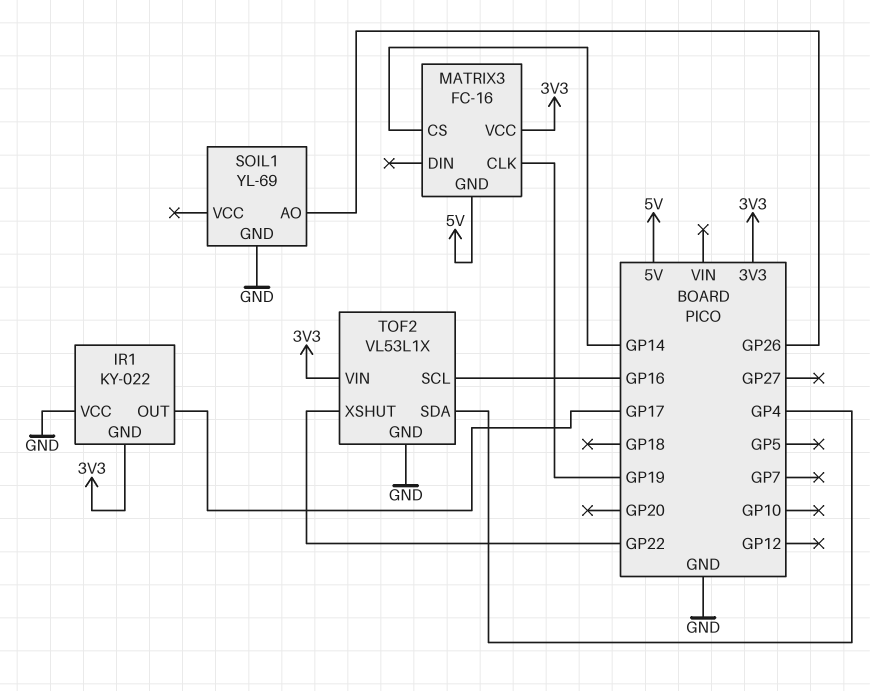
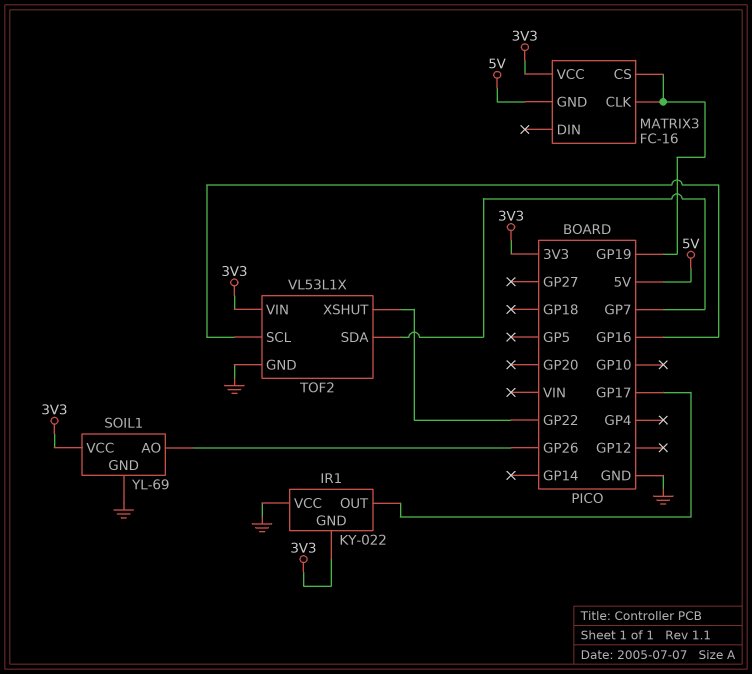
MATRIX3 pin CS: GP14 -> GP19
SOIL1 pin VCC: none -> 3V3
TOF2 pin SDA: GP4 -> GP7

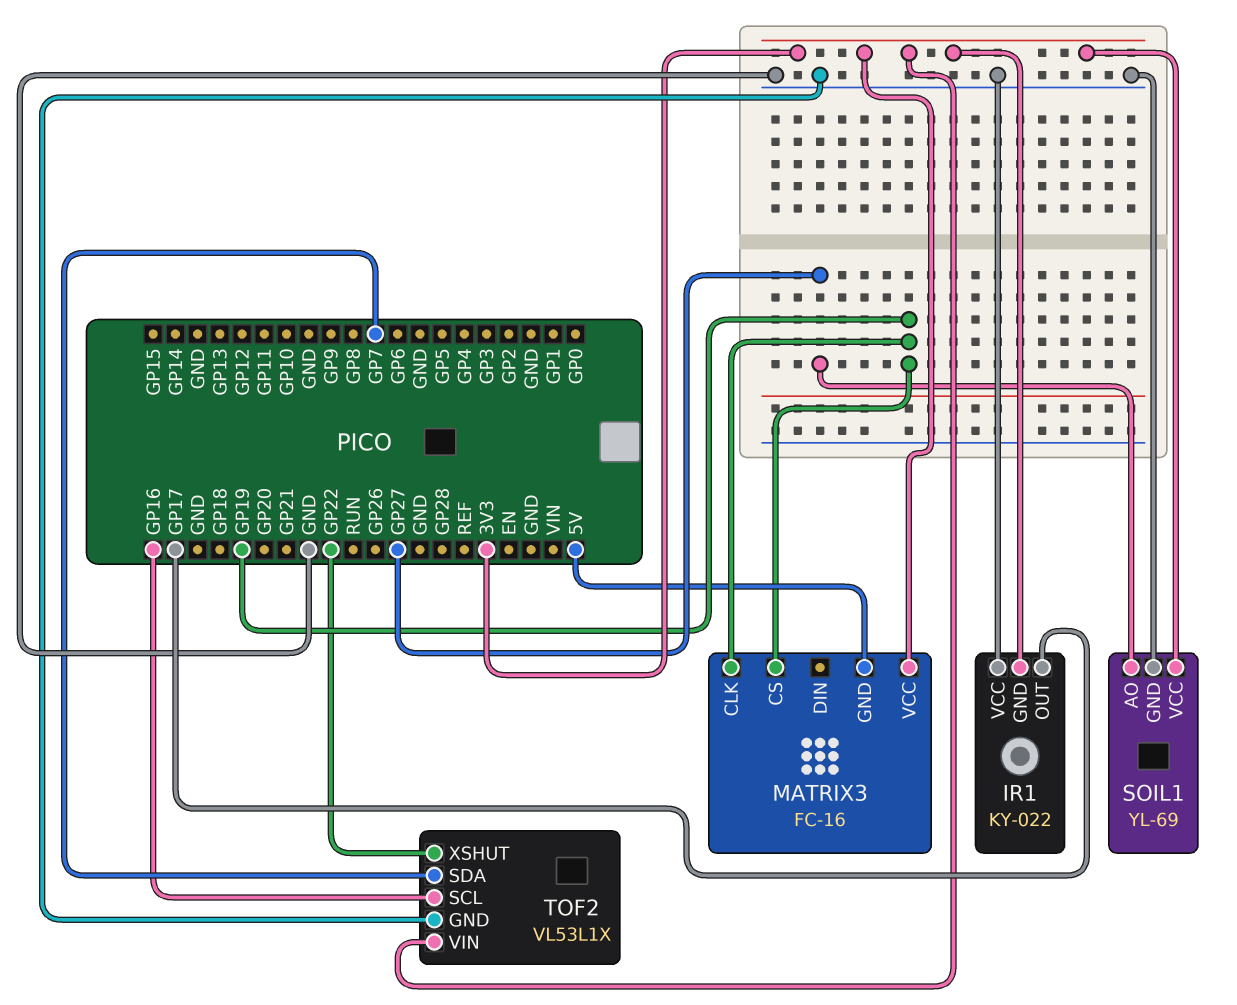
SOIL1 pin AO: GP26 -> GP27

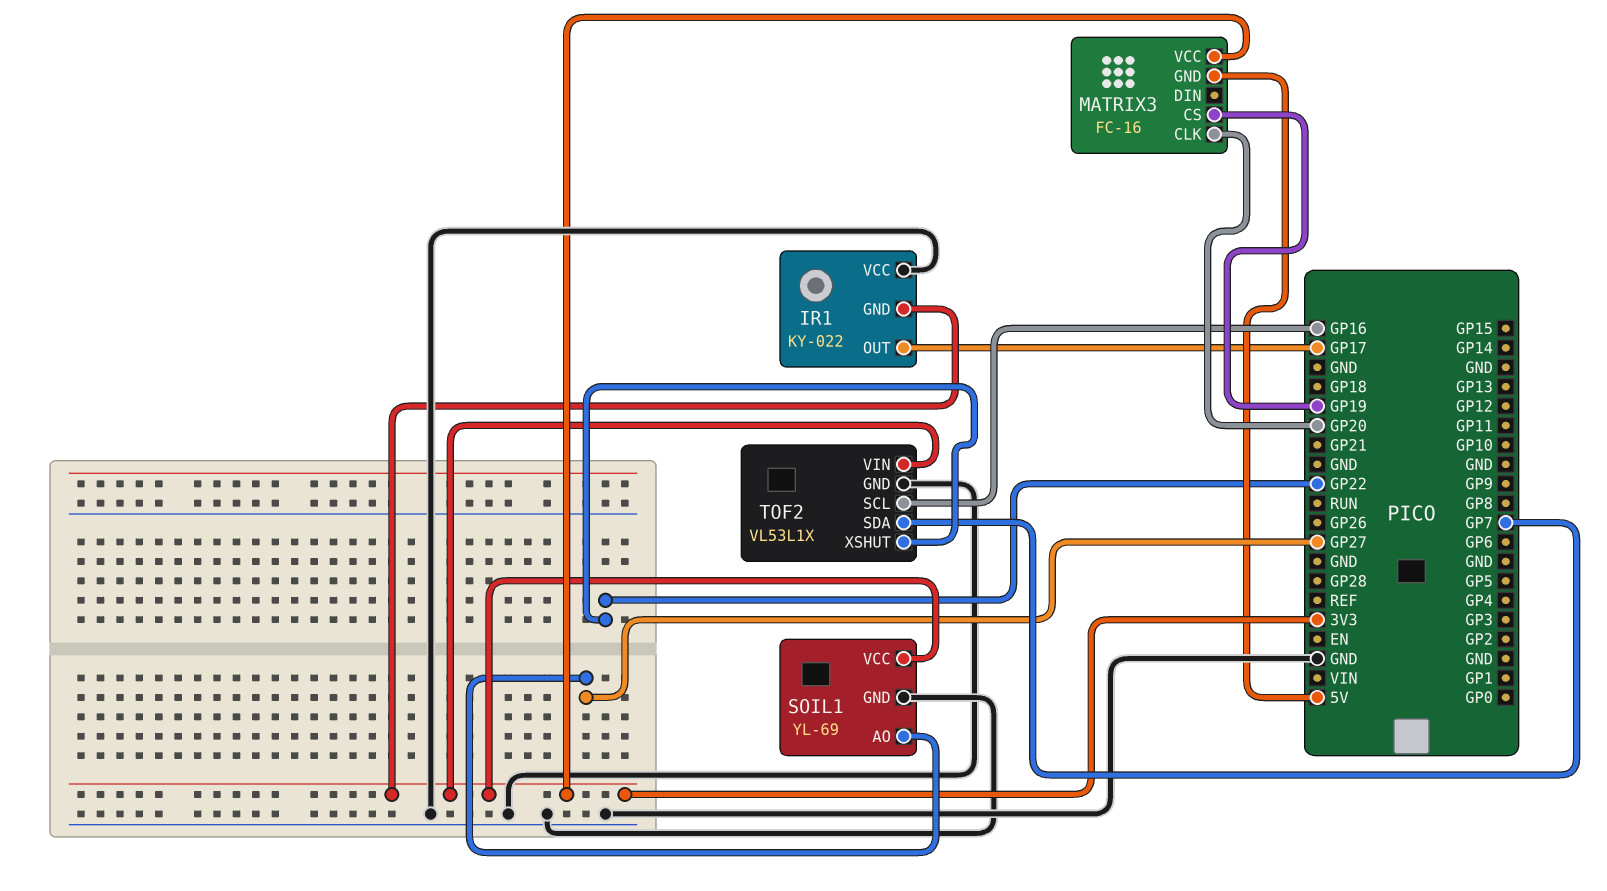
MATRIX3 pin CLK: GP19 -> GP20

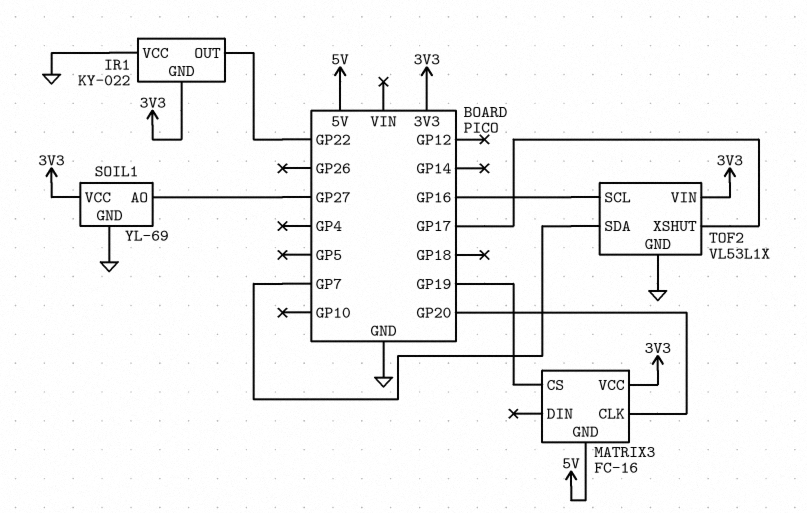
IR1 pin OUT: GP17 -> GP22
TOF2 pin XSHUT: GP22 -> GP17

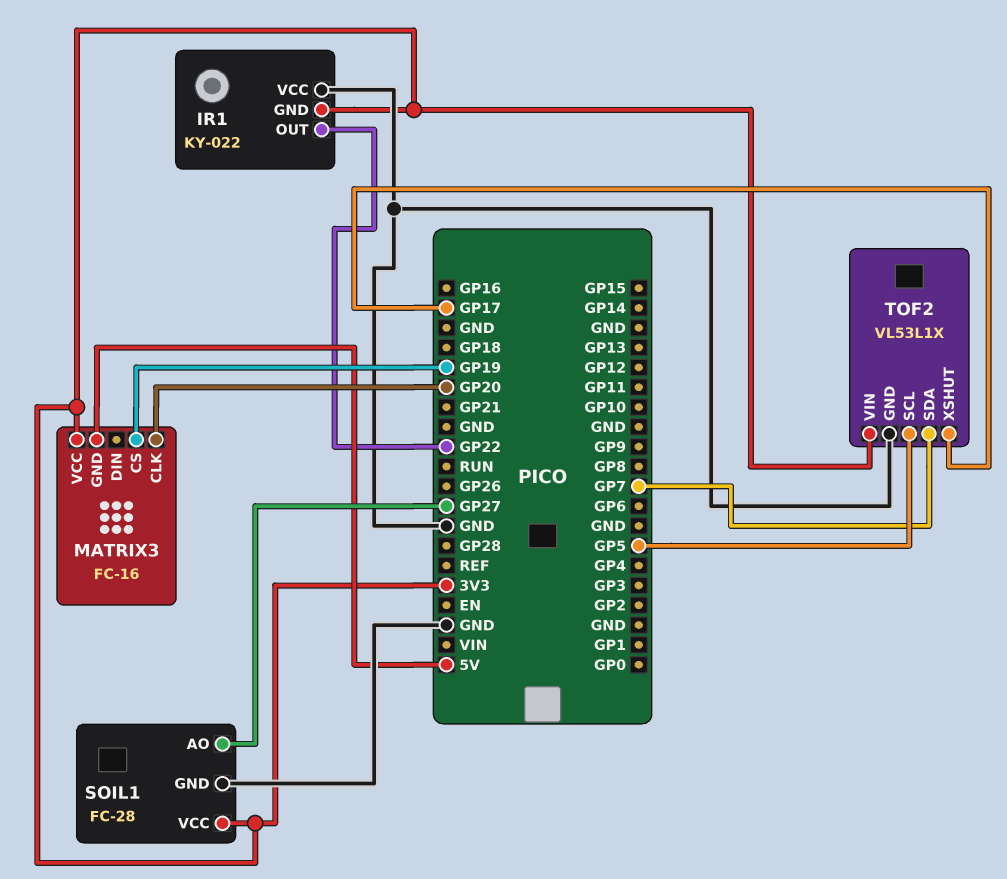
SOIL1: YL-69 -> FC-28
TOF2 pin SCL: GP16 -> GP5

